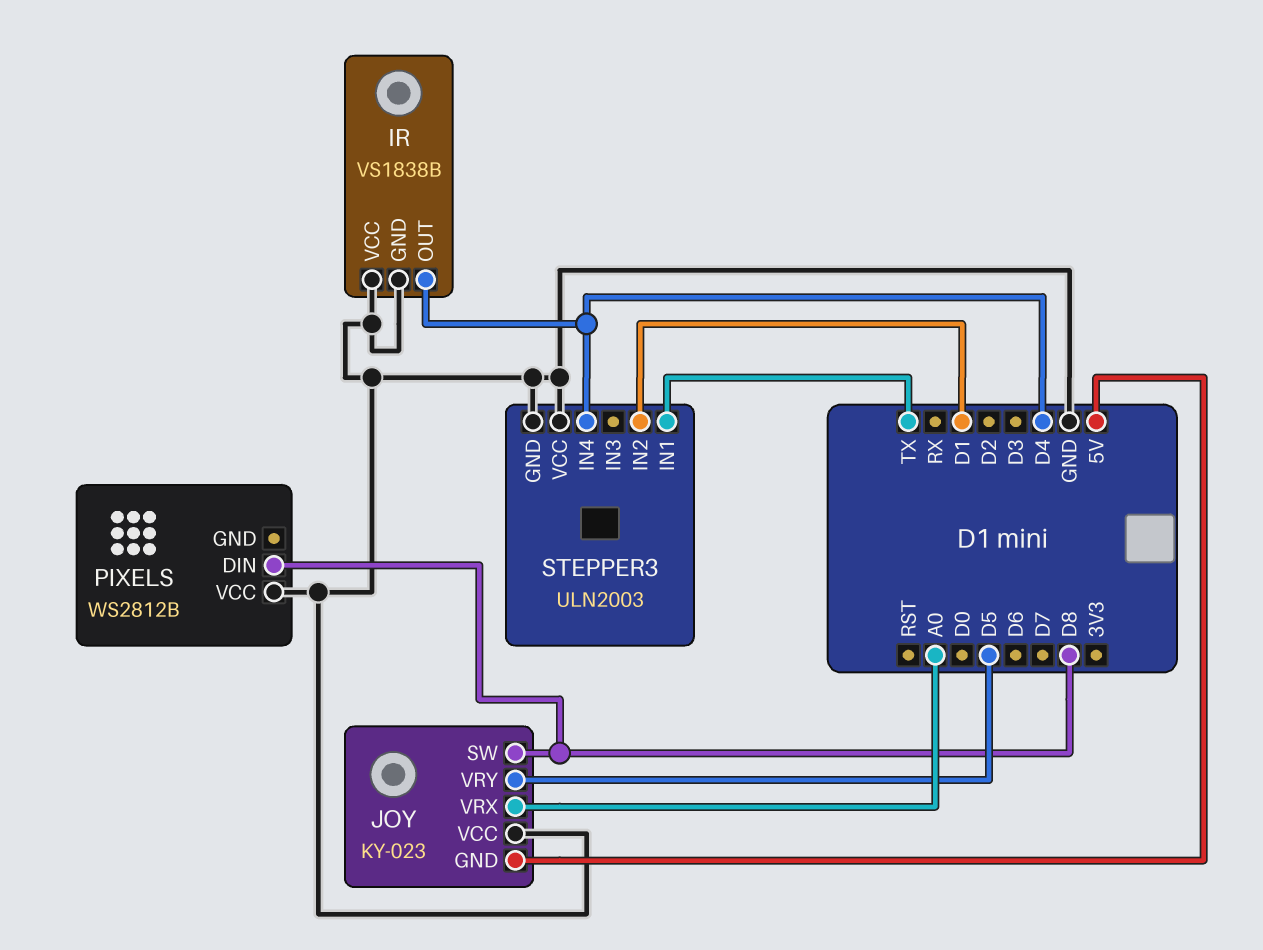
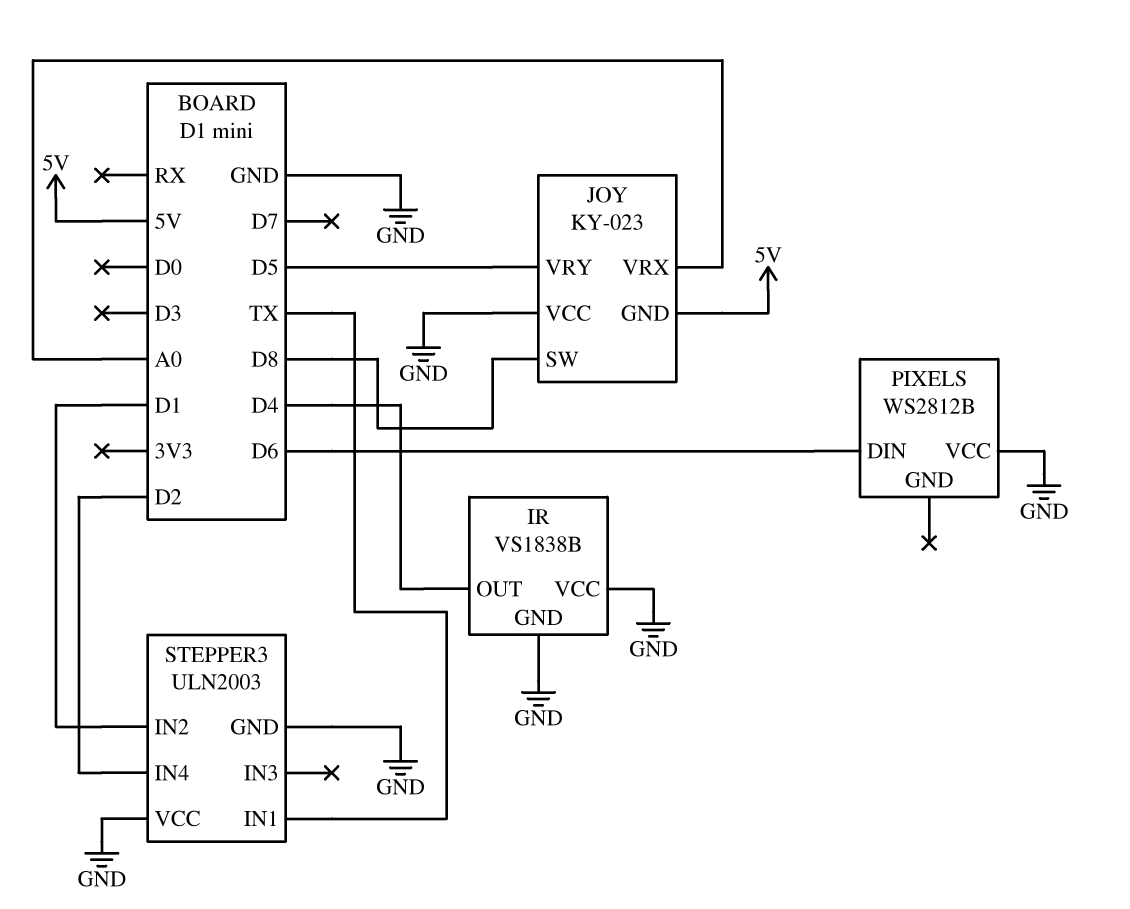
PIXELS pin DIN: D8 -> D6
STEPPER3 pin IN4: D4 -> D2

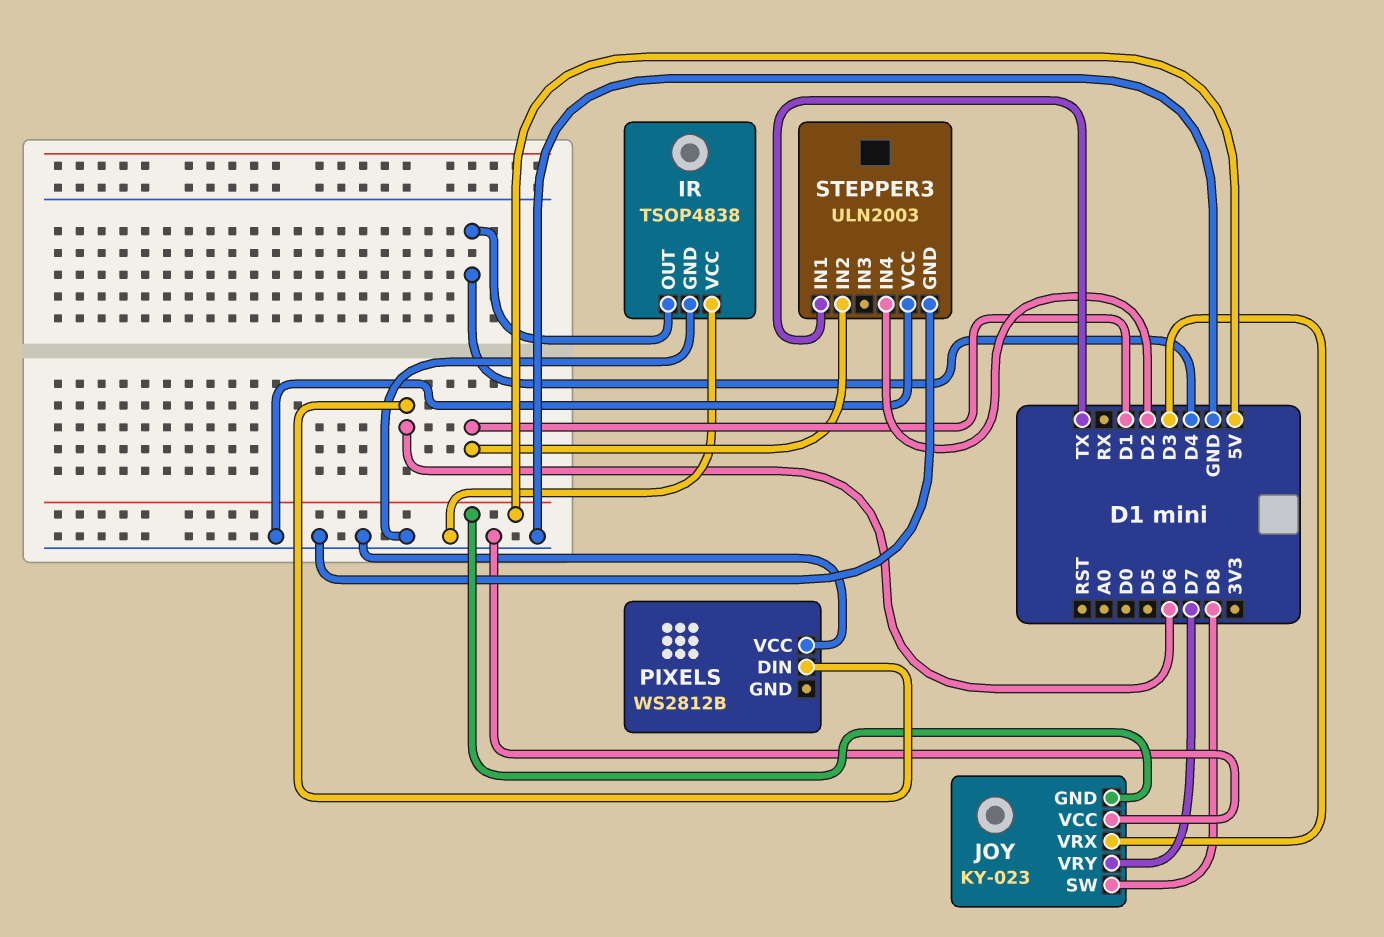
IR: VS1838B -> TSOP4838
JOY pin VRX: A0 -> D3
JOY pin VRY: D5 -> D7

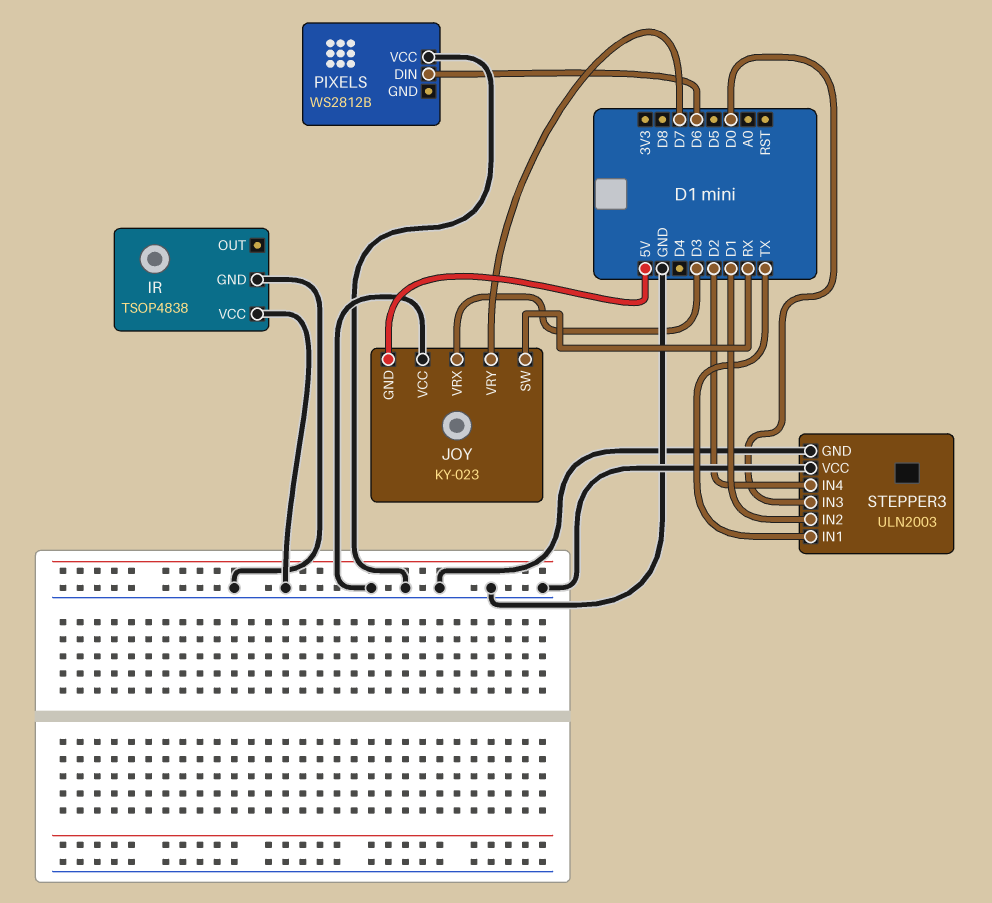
IR pin OUT: D4 -> none
JOY pin SW: D8 -> RX
STEPPER3 pin IN3: none -> D0

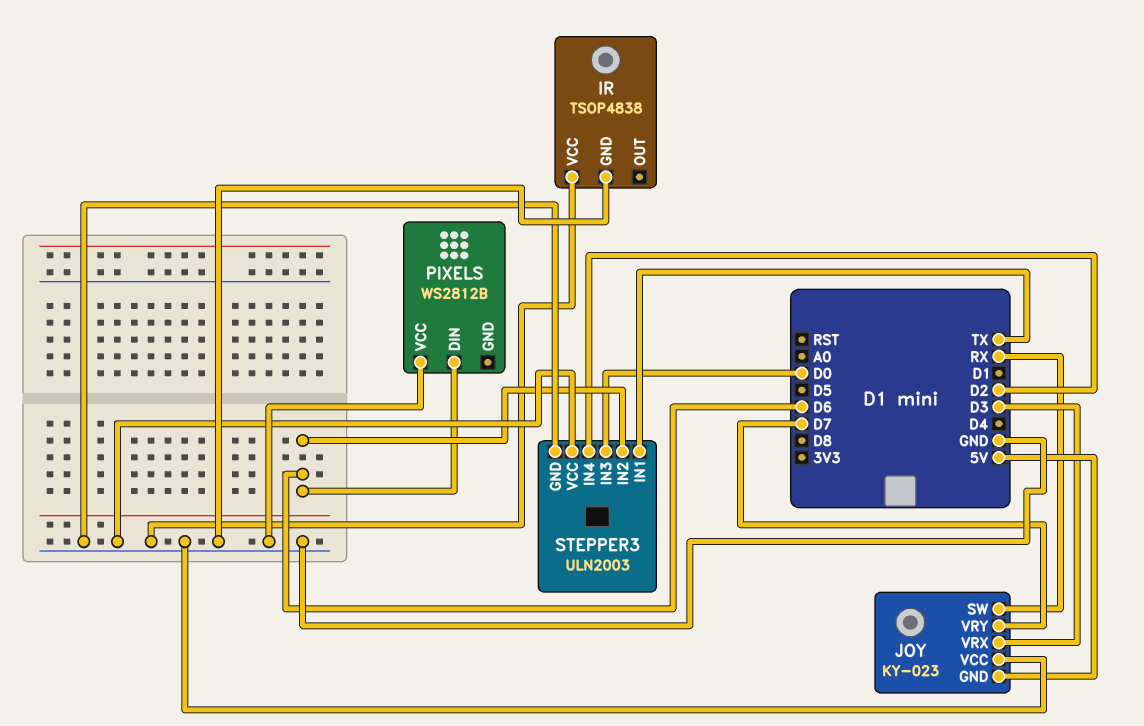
STEPPER3 pin IN2: D1 -> D6

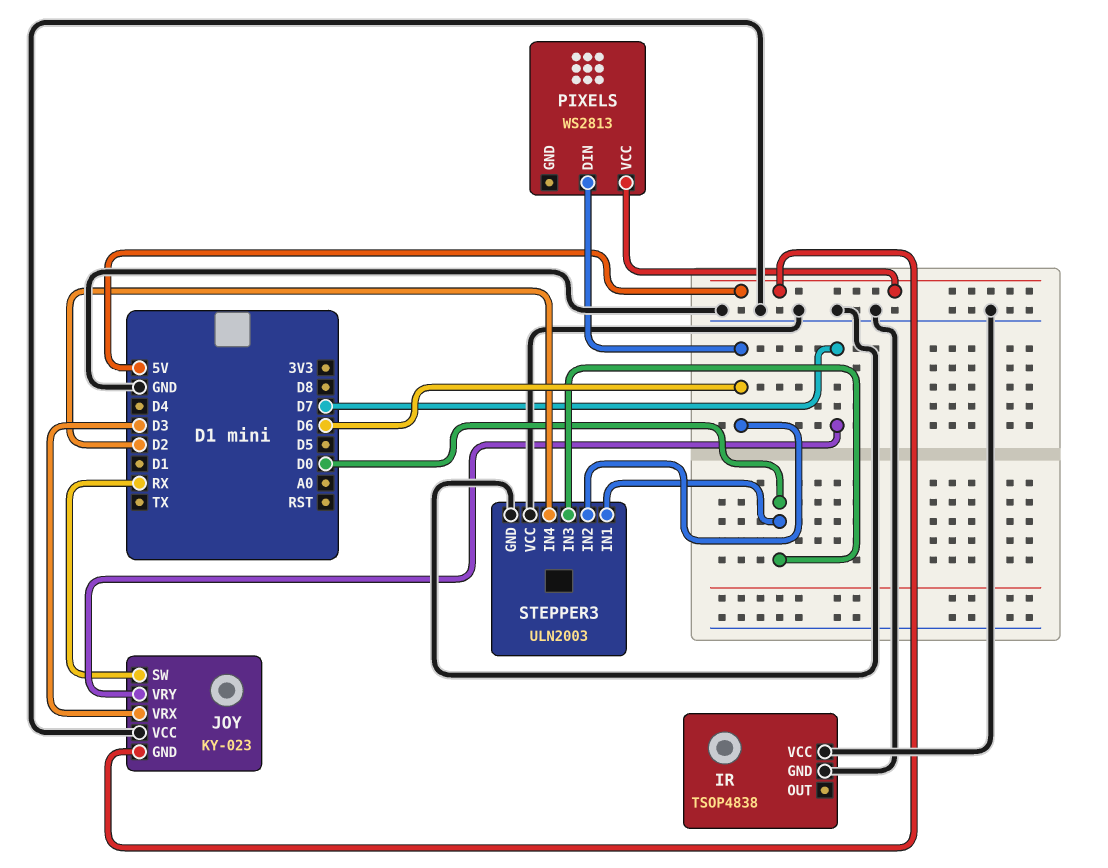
PIXELS: WS2812B -> WS2813
PIXELS pin VCC: GND -> 5V
STEPPER3 pin IN1: TX -> D0

